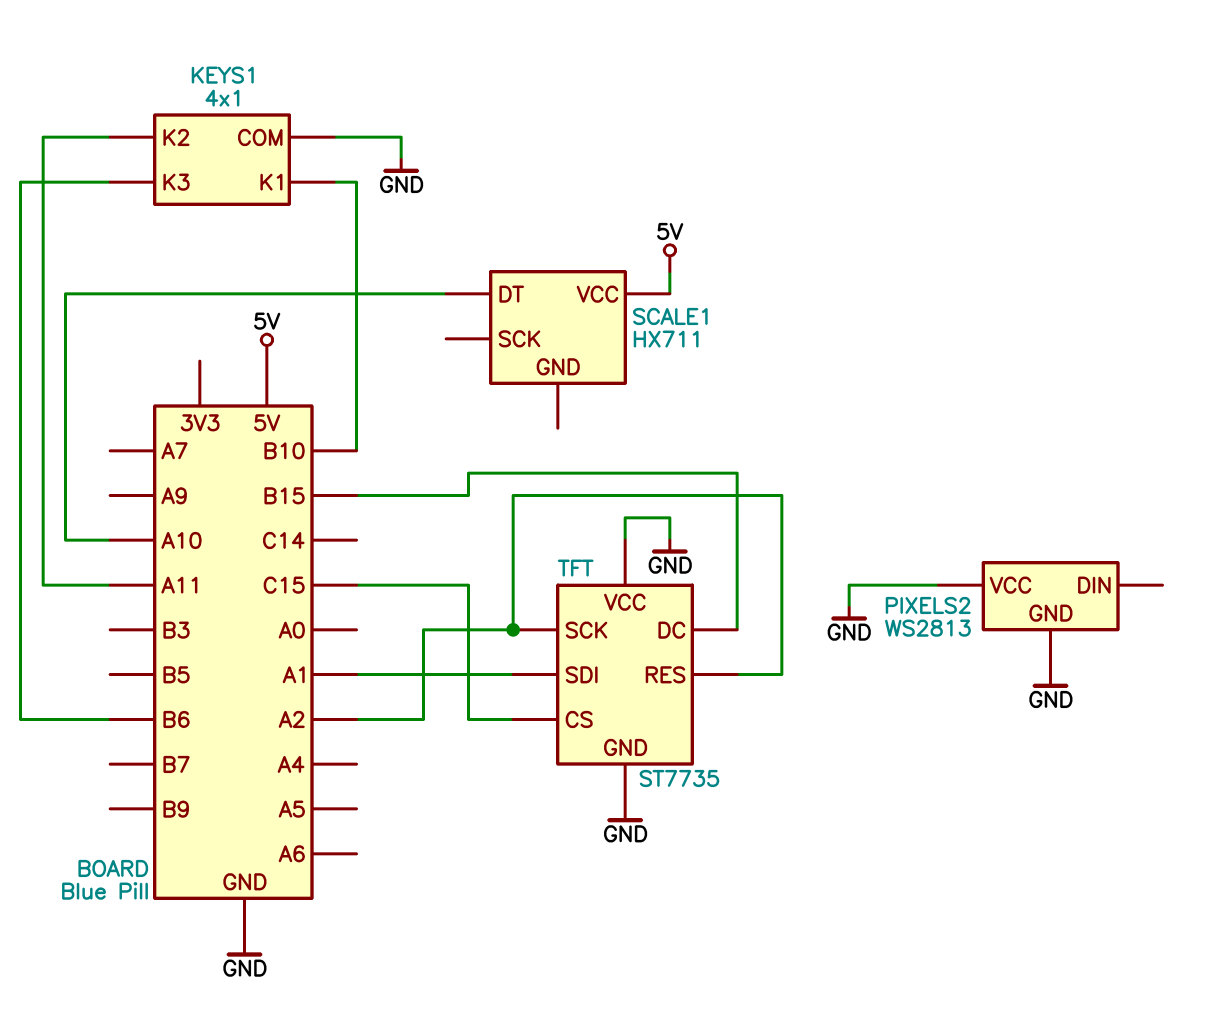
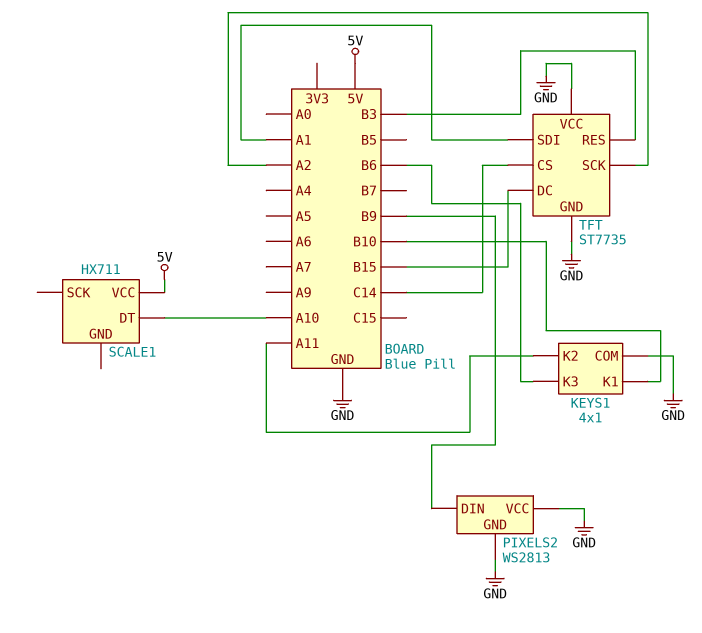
PIXELS2 pin DIN: none -> B9
TFT pin CS: C15 -> C14
TFT pin RES: A2 -> B3

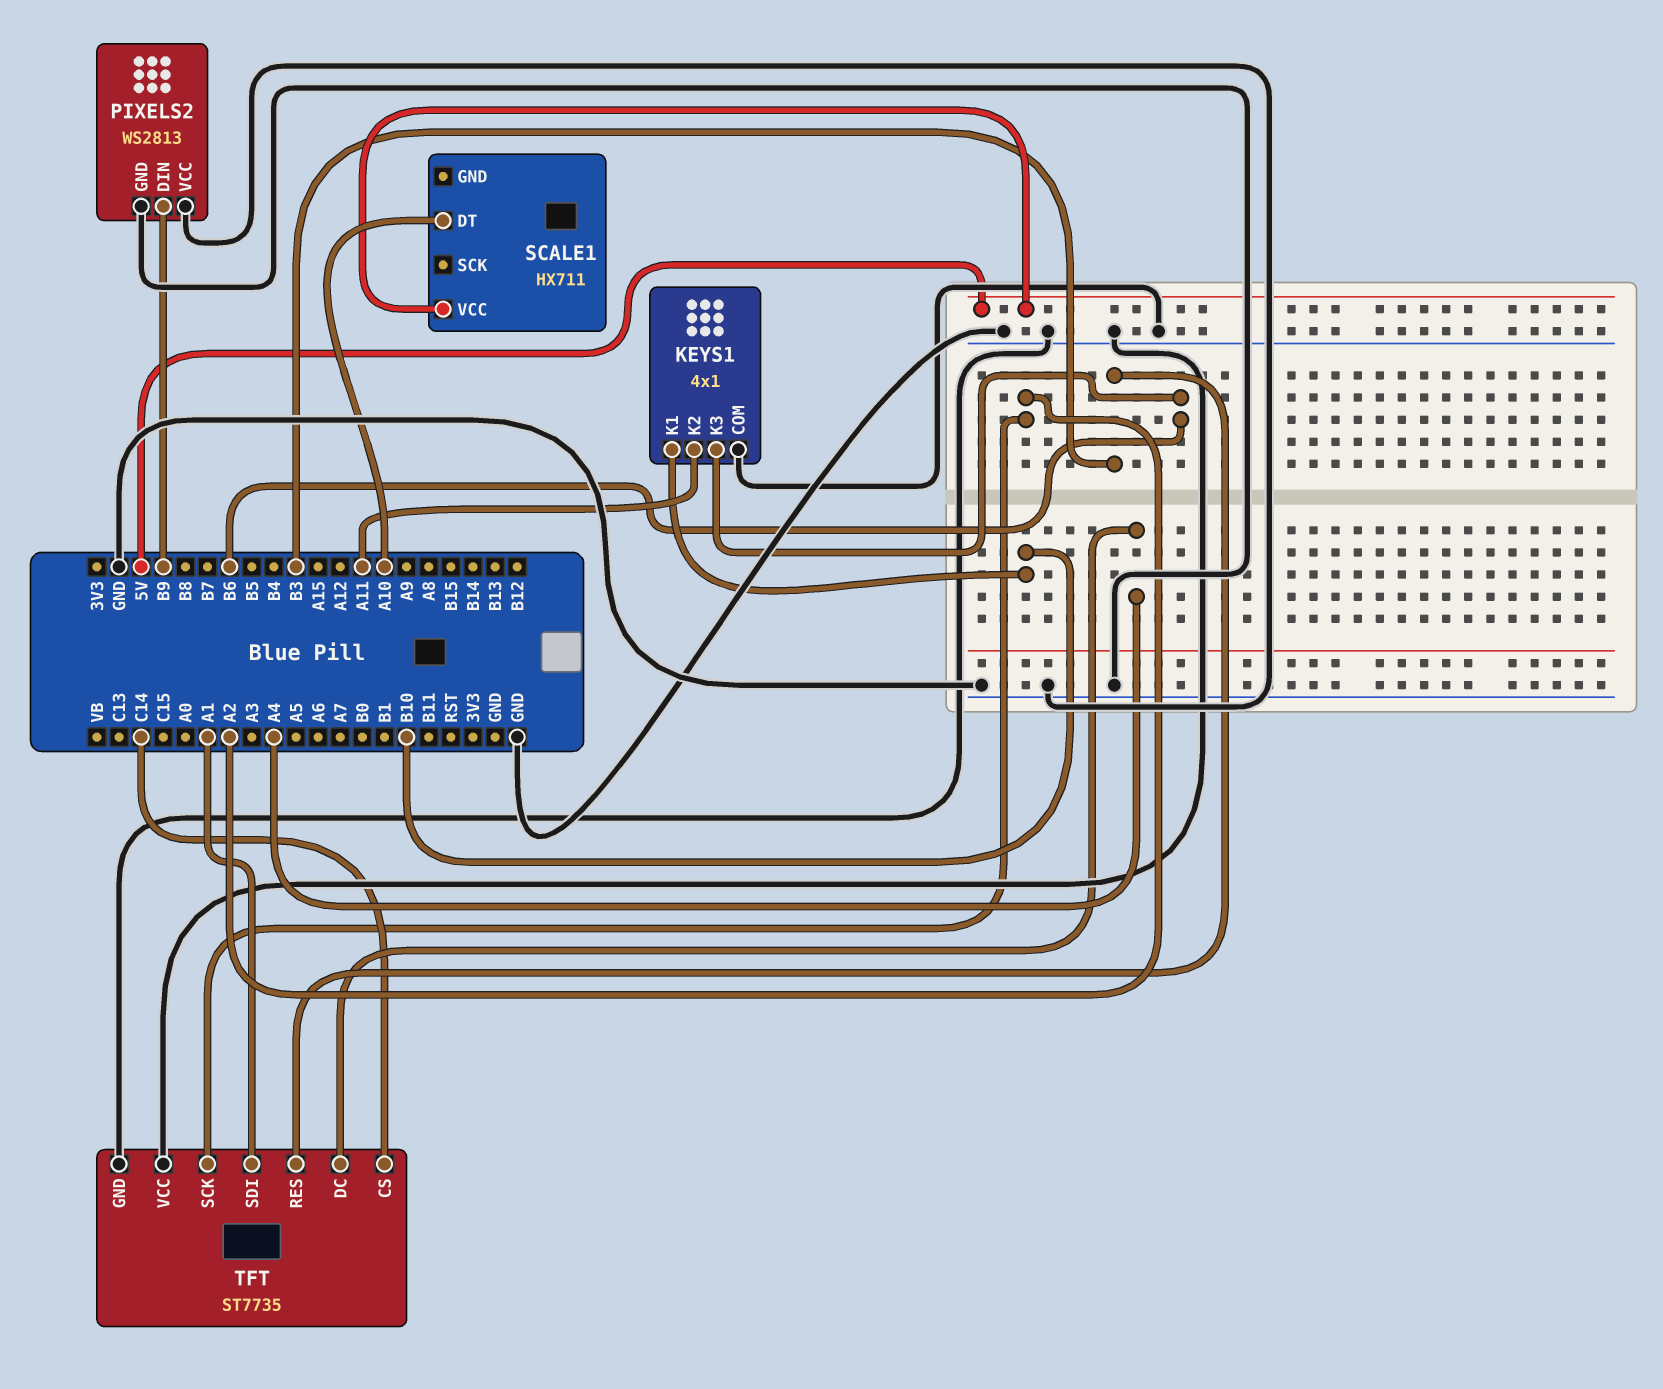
TFT pin DC: B15 -> A4

